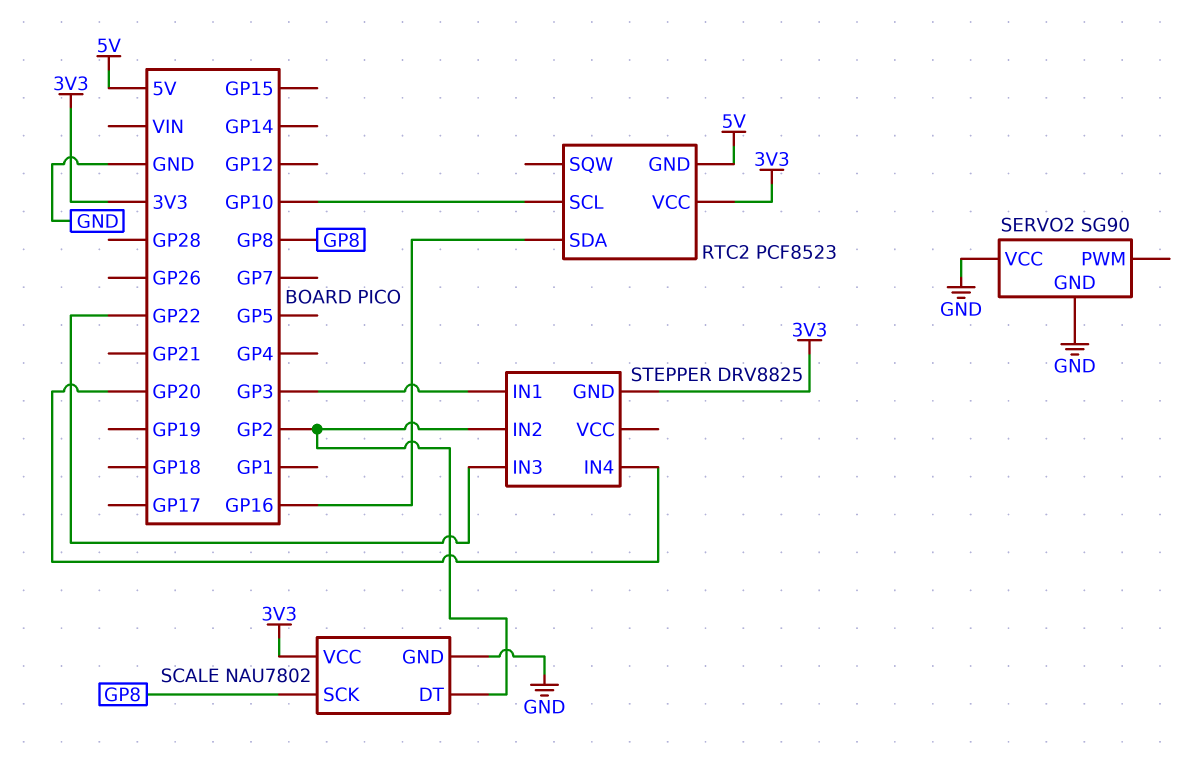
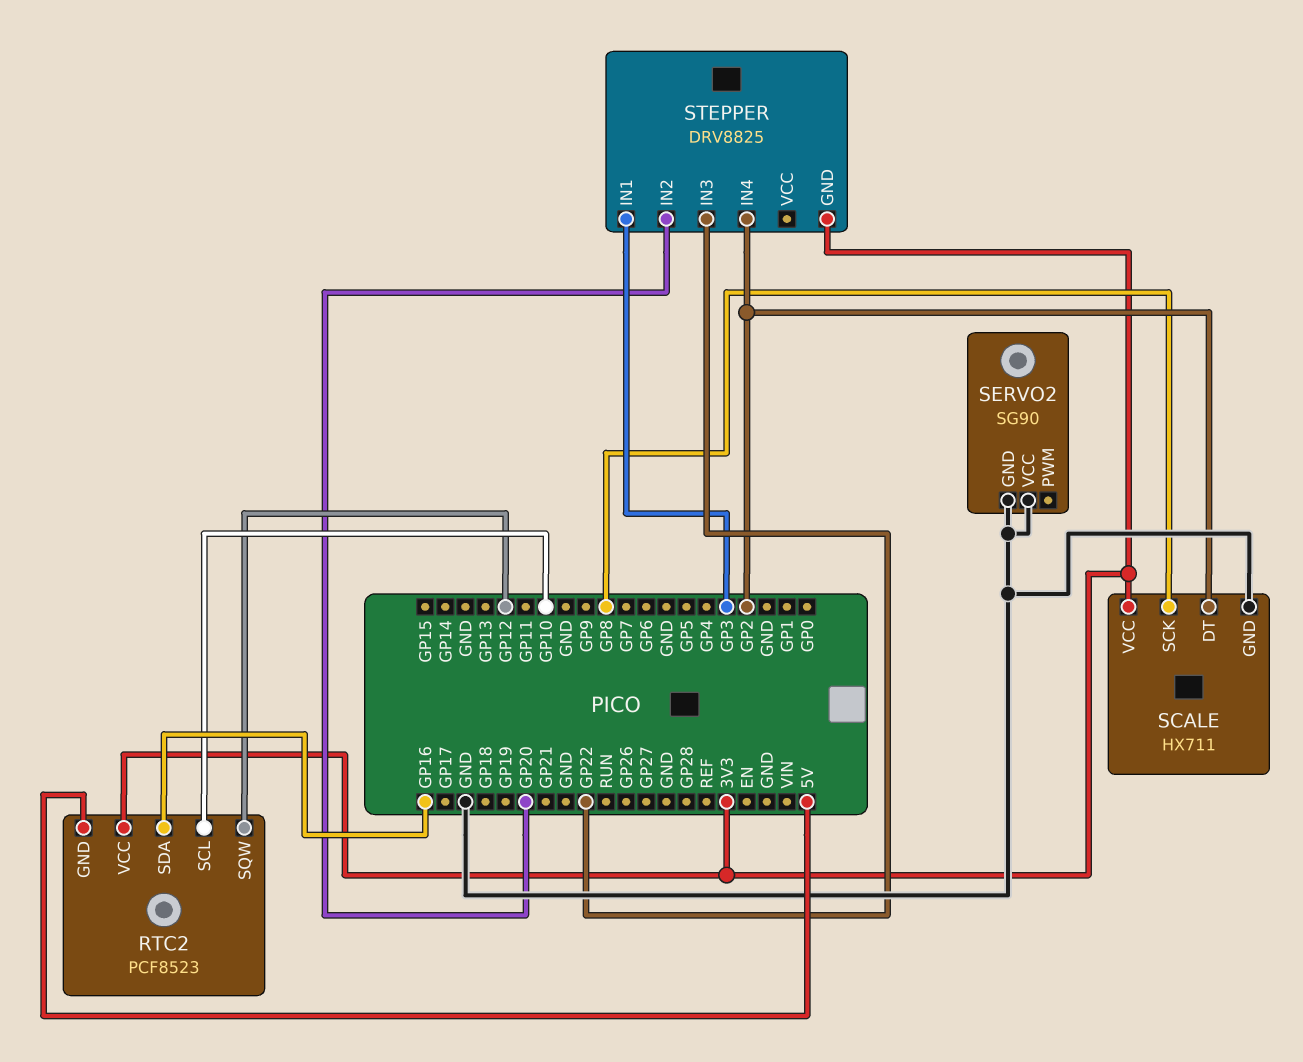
RTC2 pin SQW: none -> GP12
SCALE: NAU7802 -> HX711
STEPPER pin IN2: GP2 -> GP20
STEPPER pin IN4: GP20 -> GP2

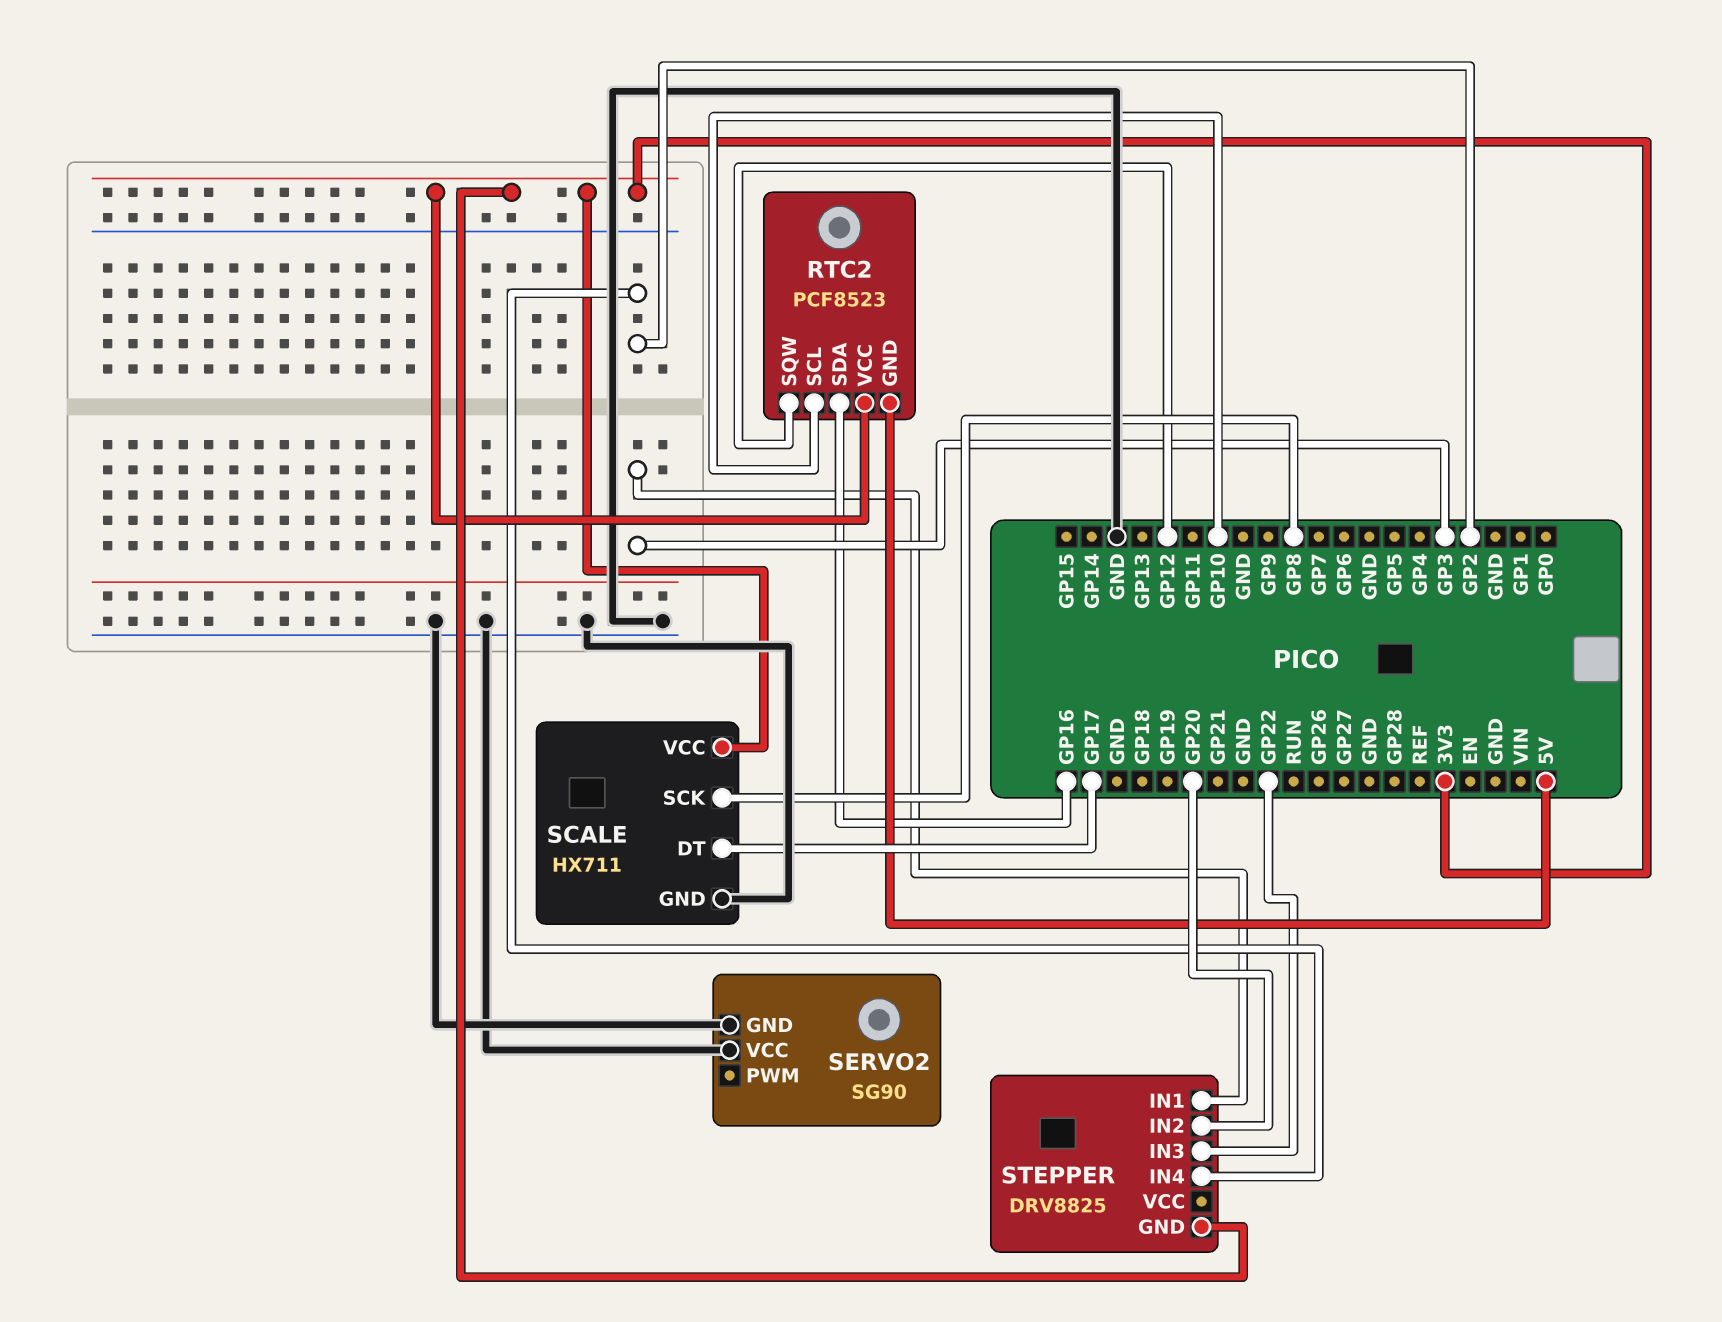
SCALE pin DT: GP2 -> GP17

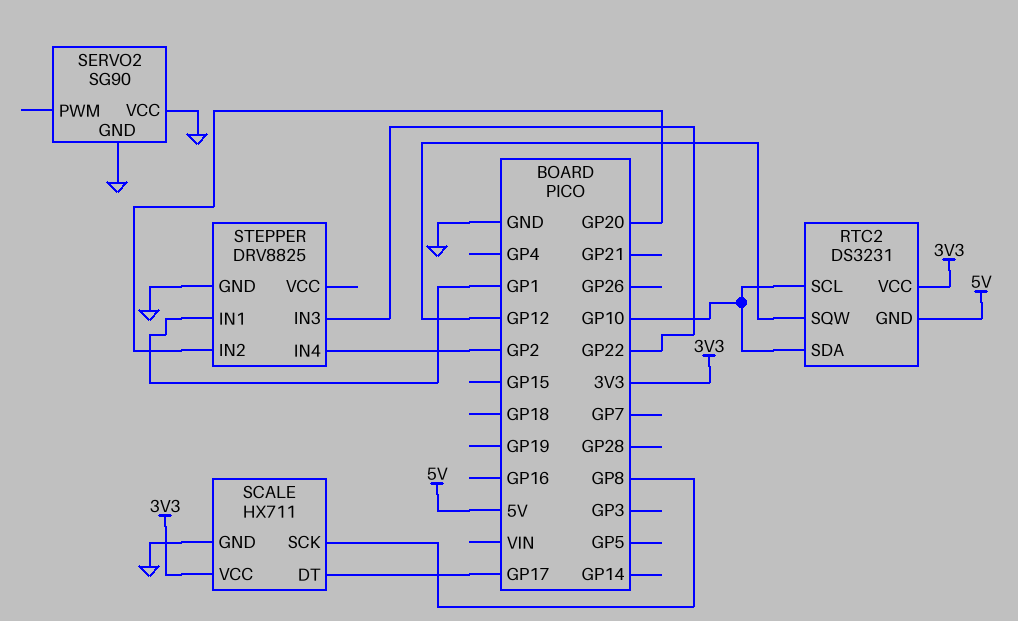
RTC2: PCF8523 -> DS3231
RTC2 pin SDA: GP16 -> GP10
STEPPER pin GND: 3V3 -> GND
STEPPER pin IN1: GP3 -> GP1

